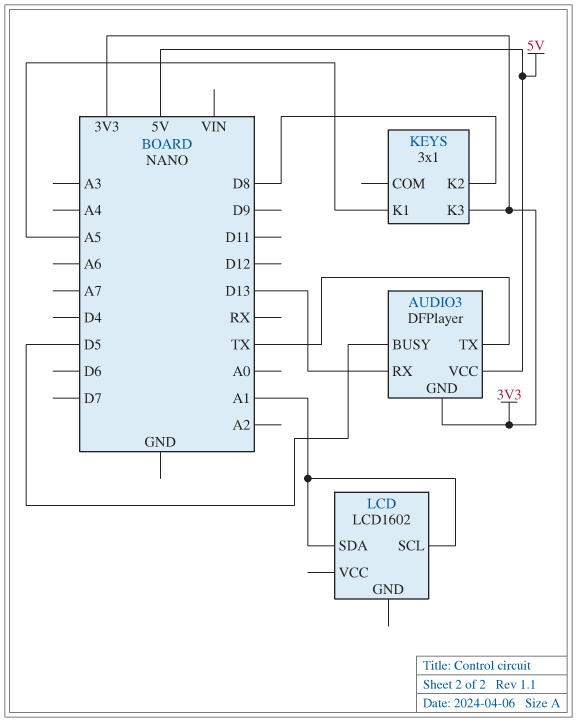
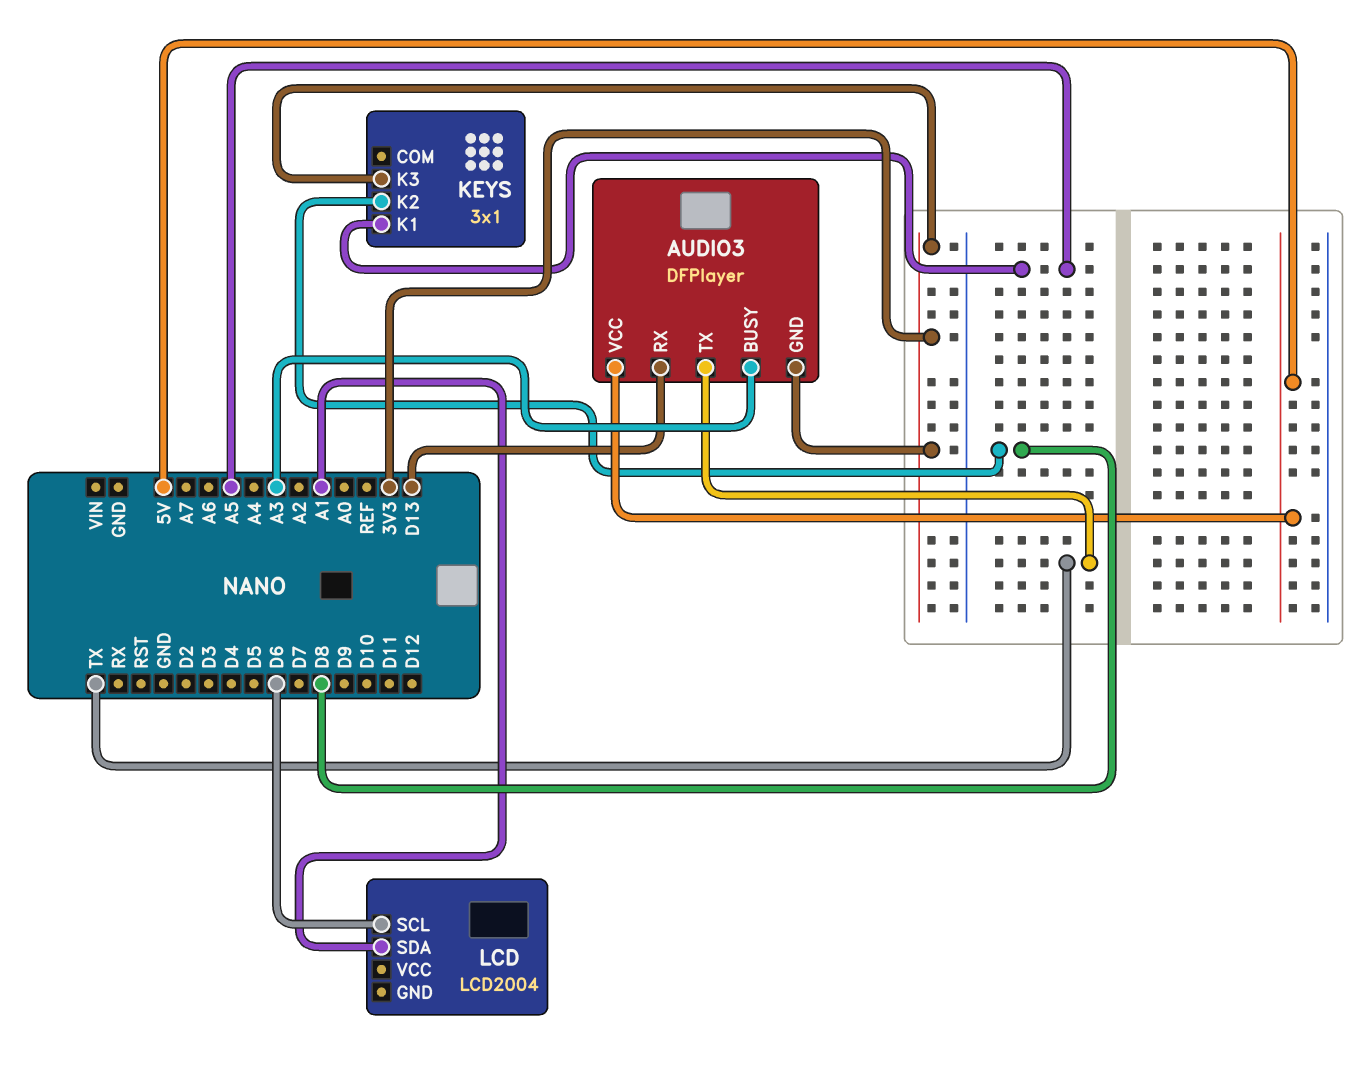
AUDIO3 pin BUSY: D5 -> A3
LCD: LCD1602 -> LCD2004
LCD pin SCL: A1 -> D6

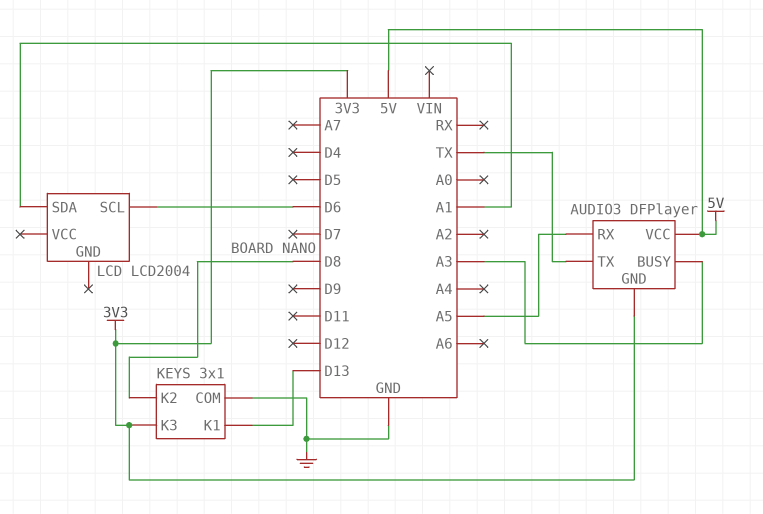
AUDIO3 pin RX: D13 -> A5
KEYS pin COM: none -> GND
KEYS pin K1: A5 -> D13

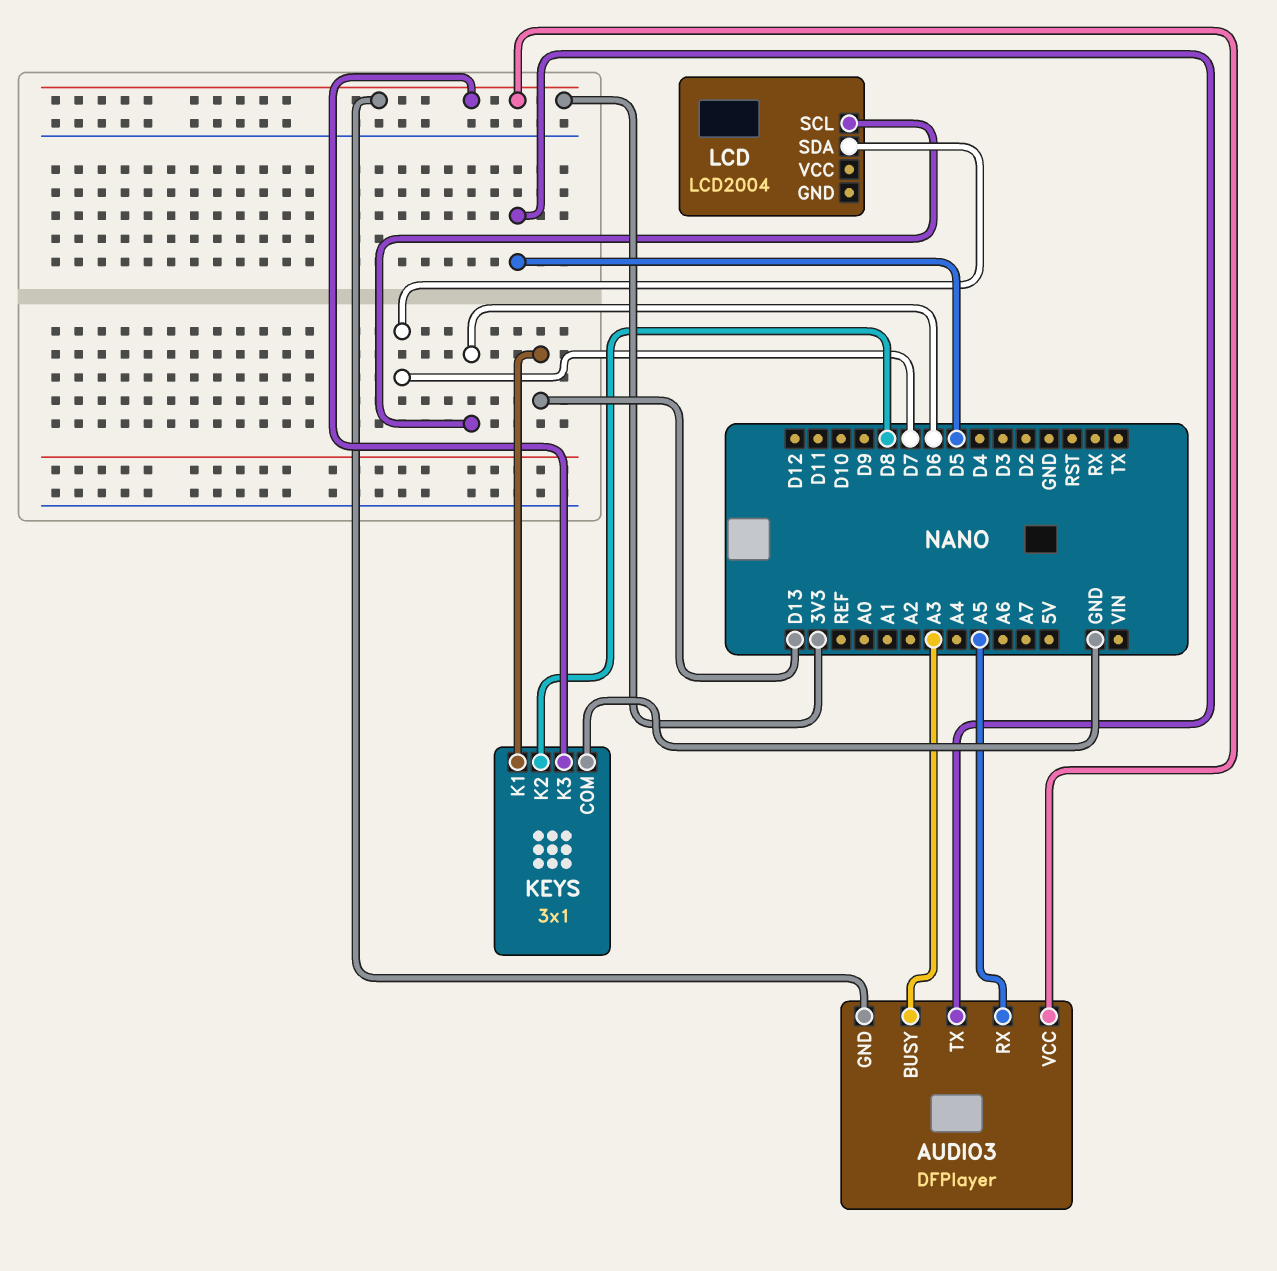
AUDIO3 pin TX: TX -> D5
AUDIO3 pin VCC: 5V -> 3V3
LCD pin SDA: A1 -> D7

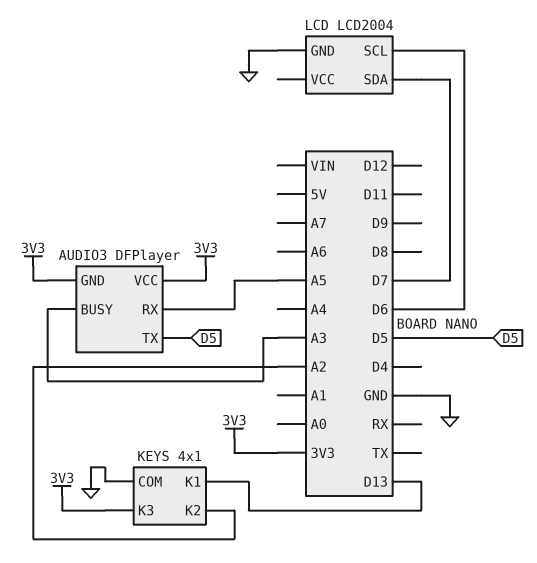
KEYS: 3x1 -> 4x1
KEYS pin K2: D8 -> A2
LCD pin GND: none -> GND

